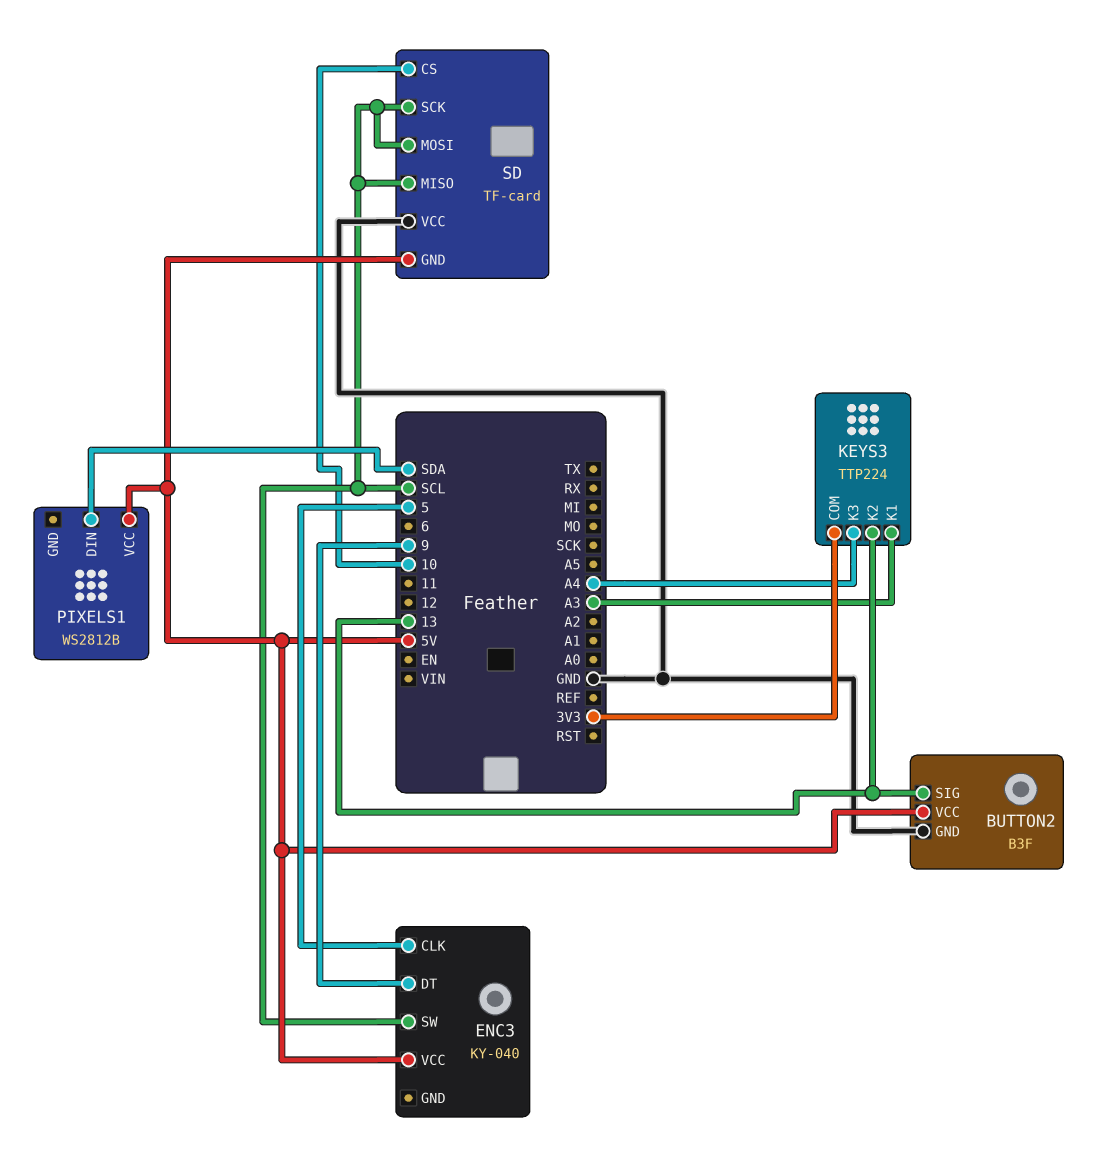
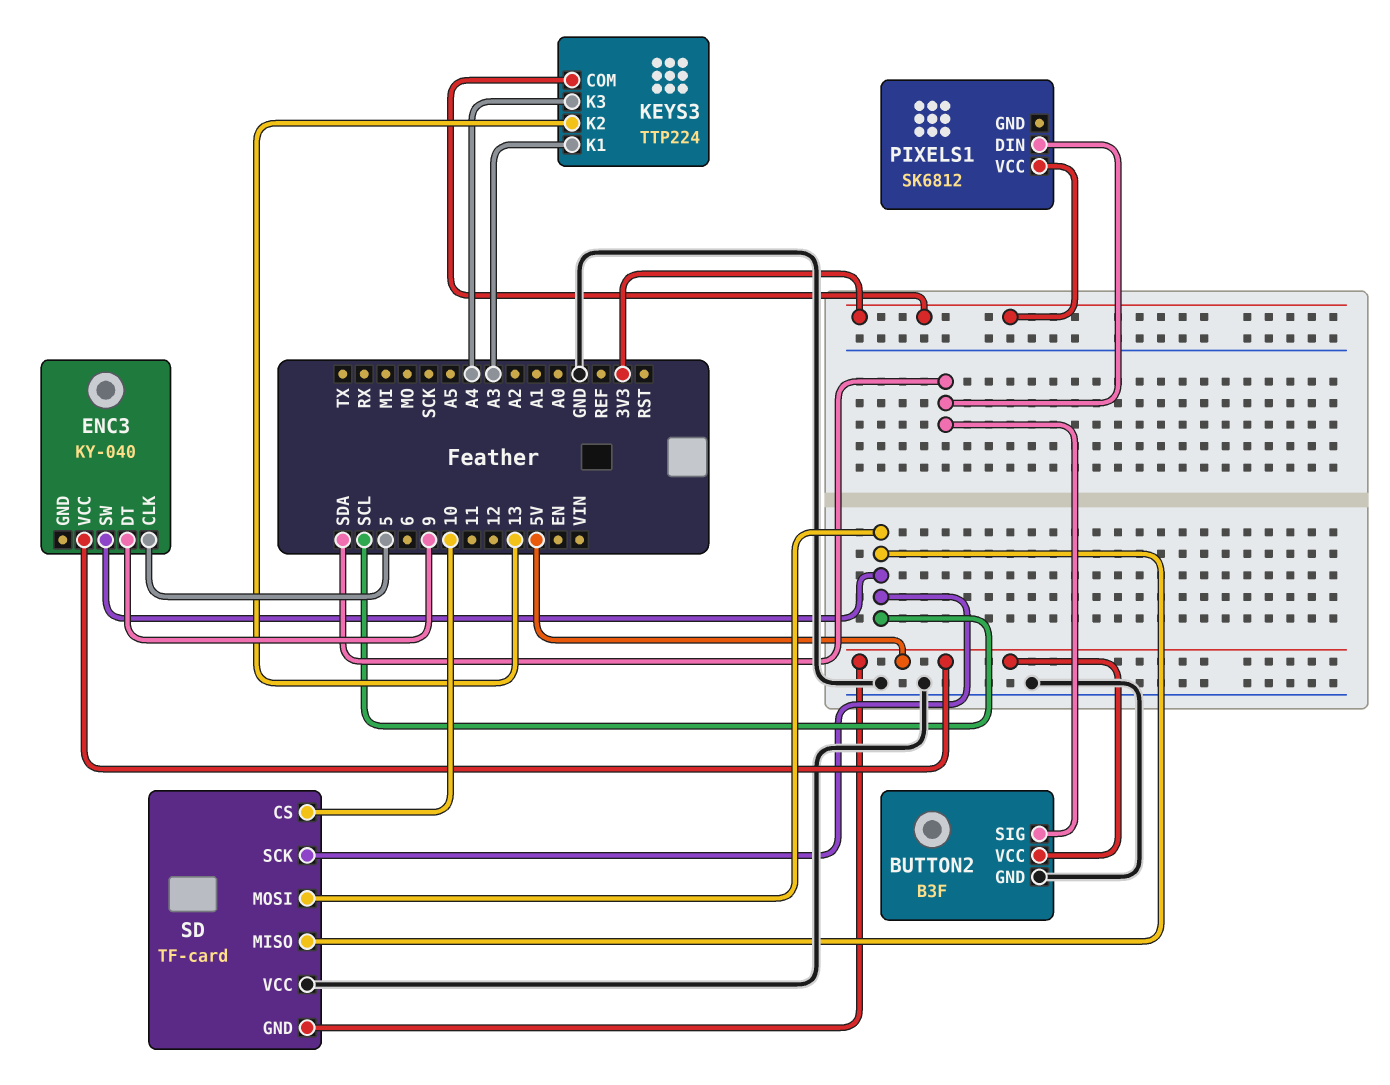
BUTTON2 pin SIG: 13 -> SDA
PIXELS1: WS2812B -> SK6812
PIXELS1 pin VCC: 5V -> 3V3

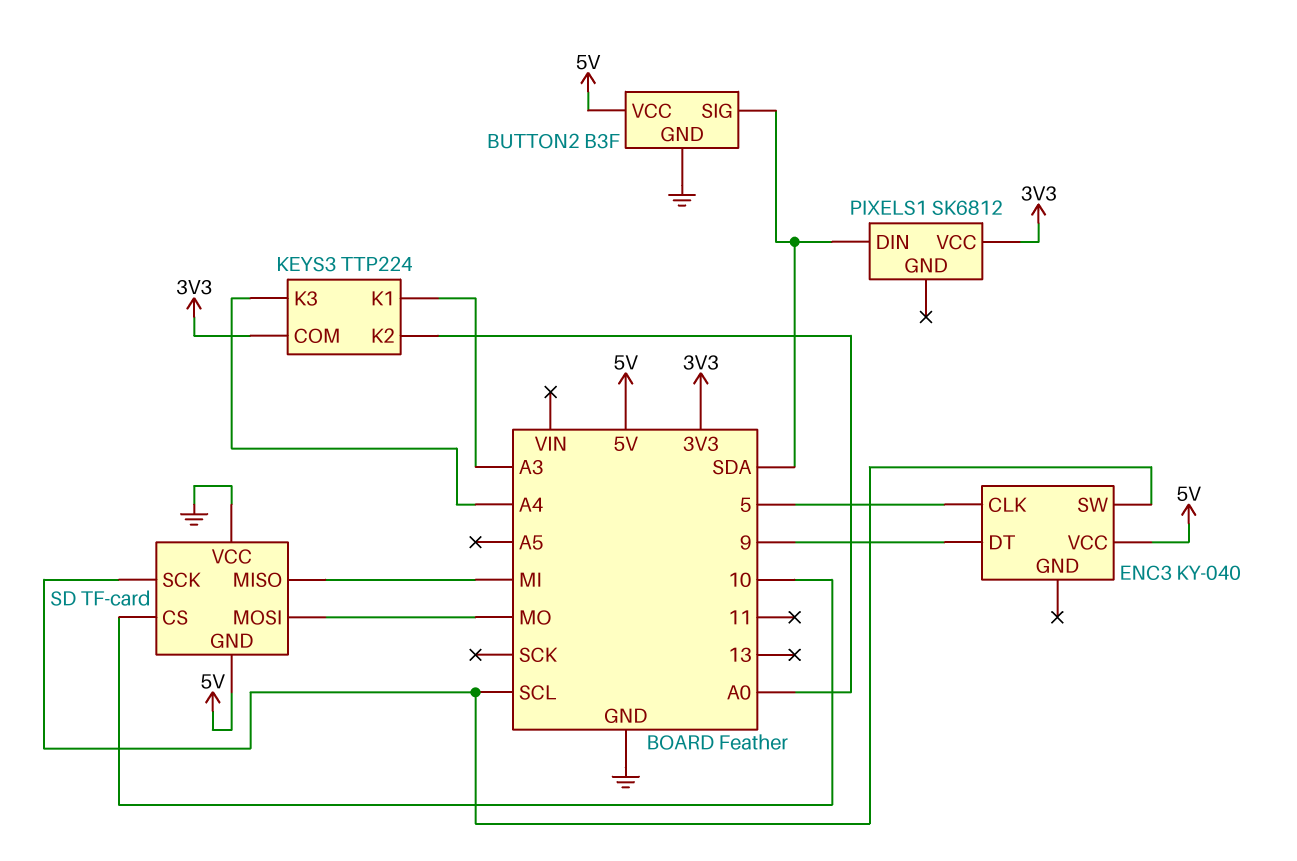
KEYS3 pin K2: 13 -> A0
SD pin MISO: SCL -> MI
SD pin MOSI: SCL -> MO

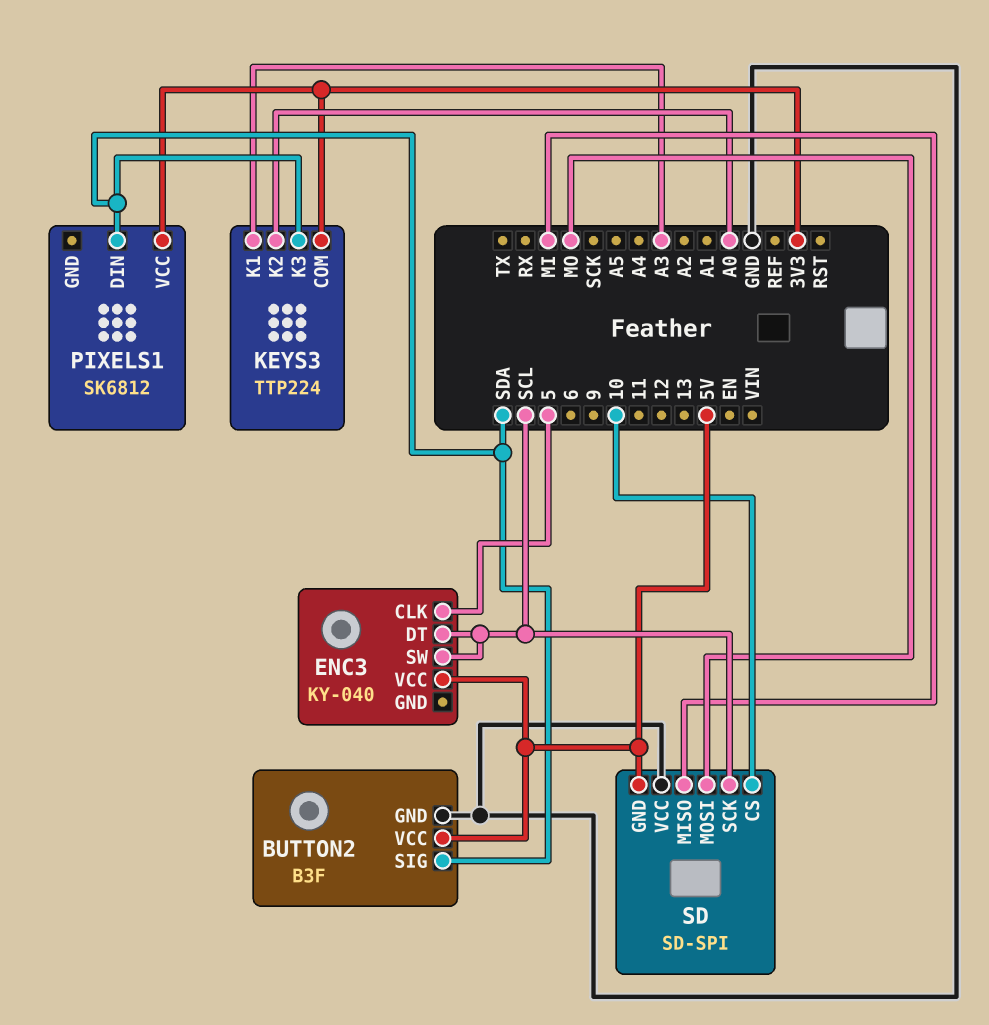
ENC3 pin DT: 9 -> SCL
KEYS3 pin K3: A4 -> SDA
SD: TF-card -> SD-SPI

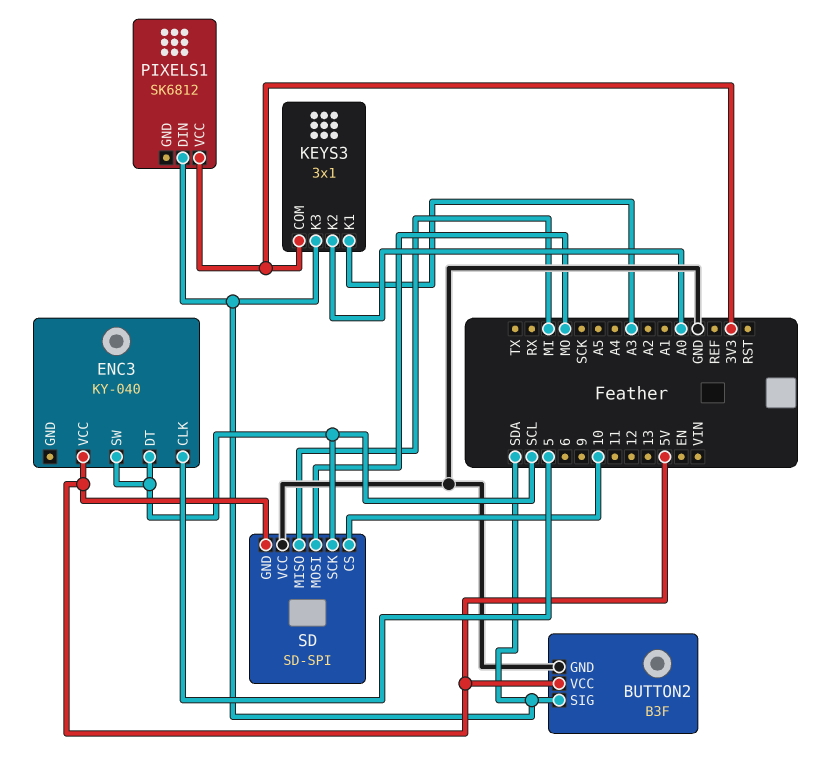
KEYS3: TTP224 -> 3x1

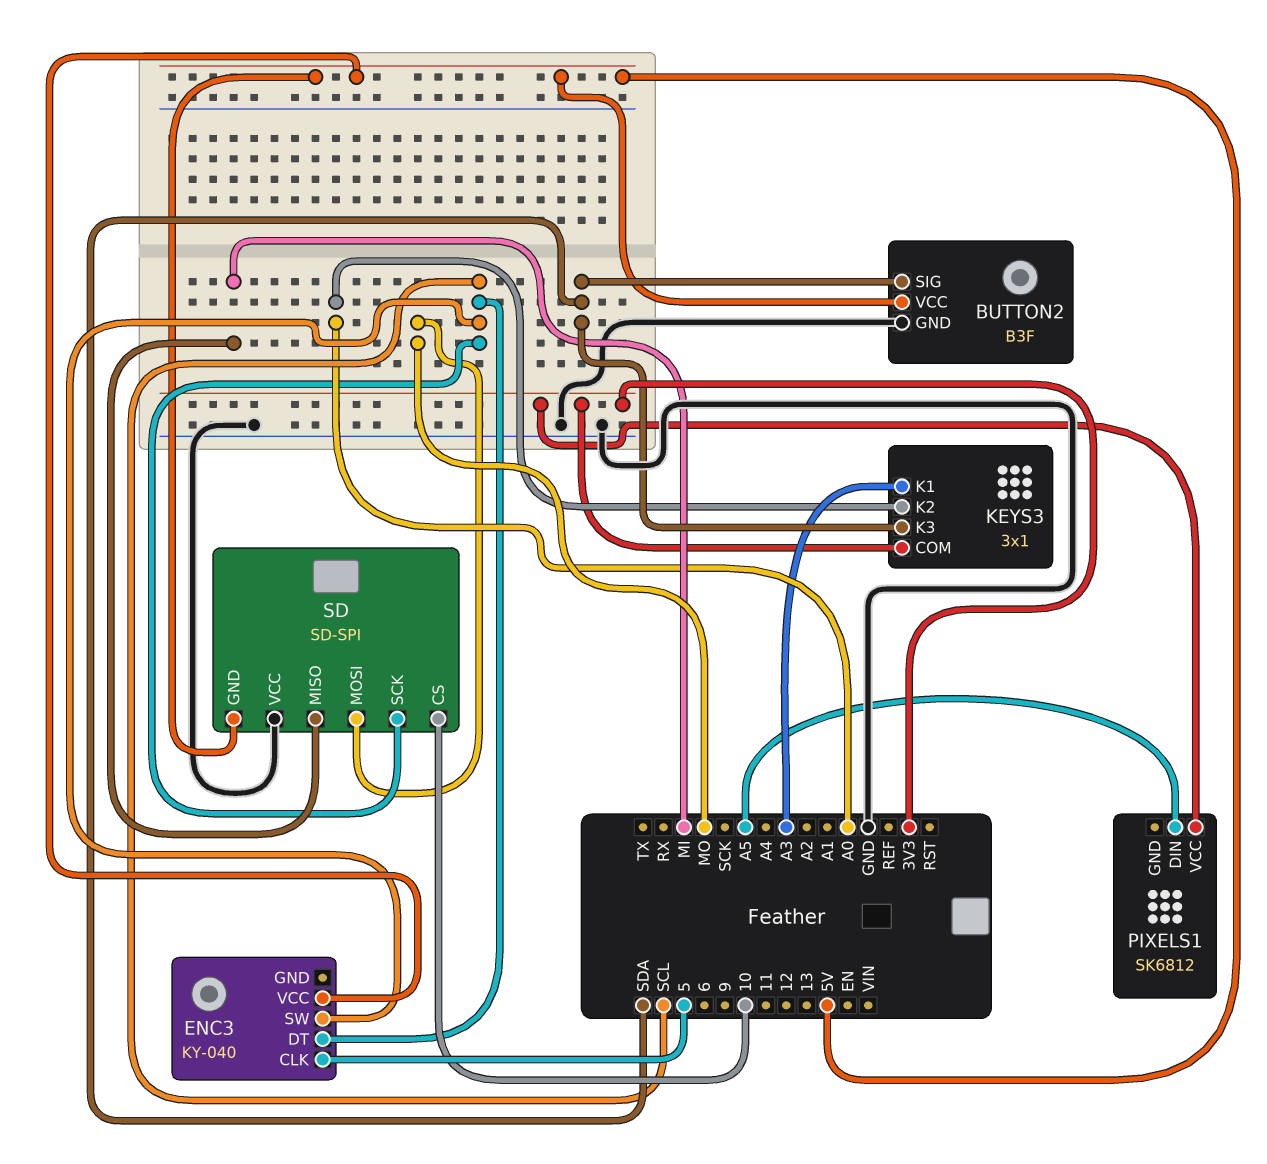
PIXELS1 pin DIN: SDA -> A5

